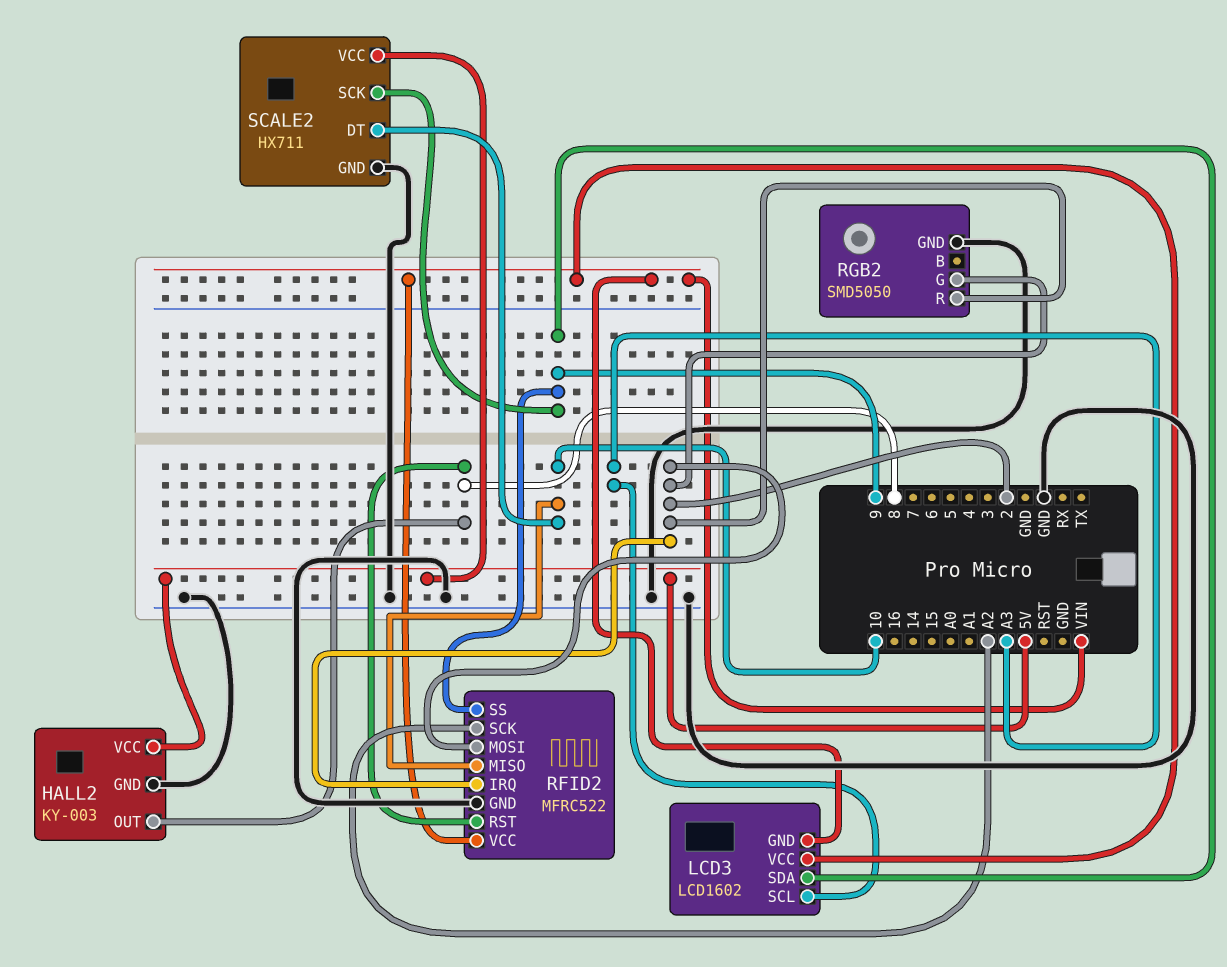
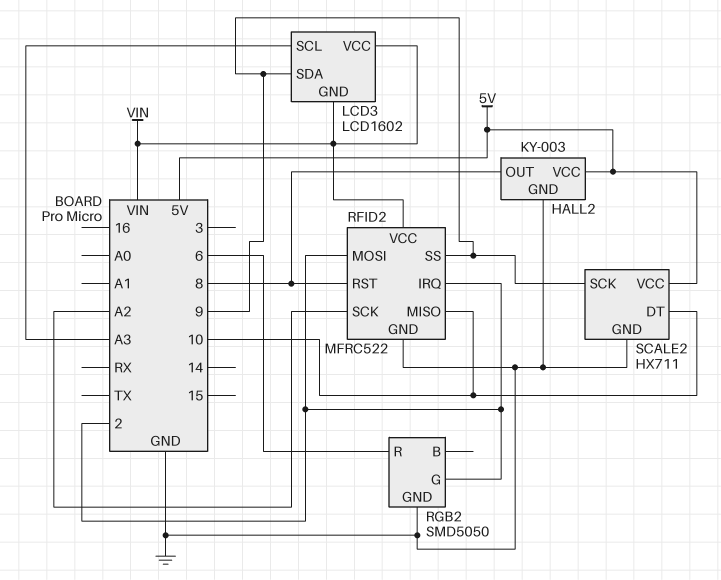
RGB2 pin R: 2 -> 6

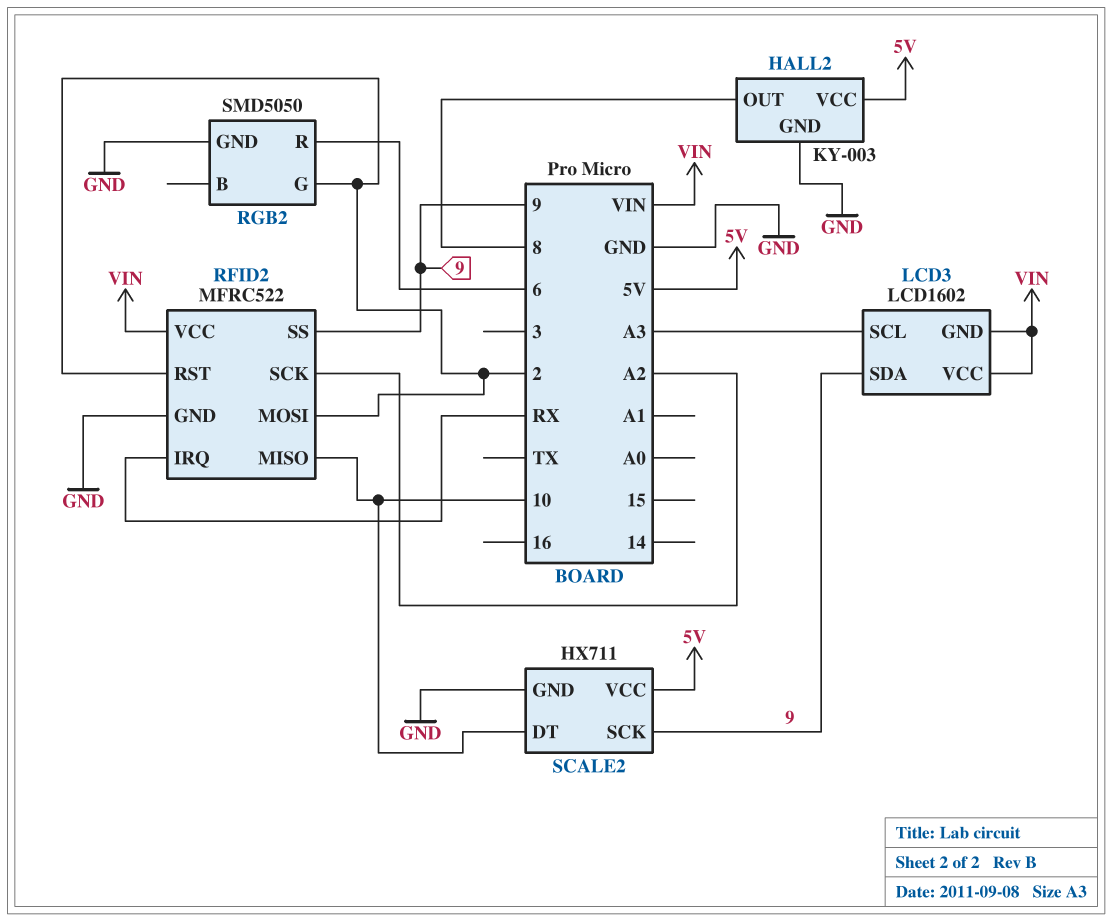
RFID2 pin IRQ: 2 -> RX
RFID2 pin RST: 8 -> 2

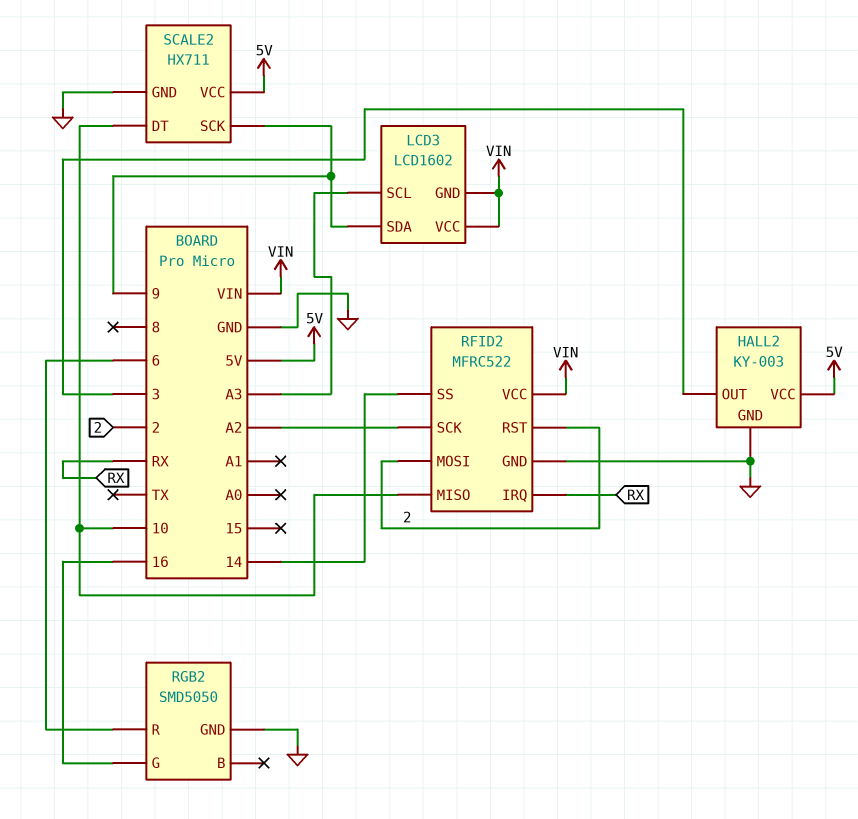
HALL2 pin OUT: 8 -> 3
RFID2 pin SS: 9 -> 14
RGB2 pin G: 2 -> 16

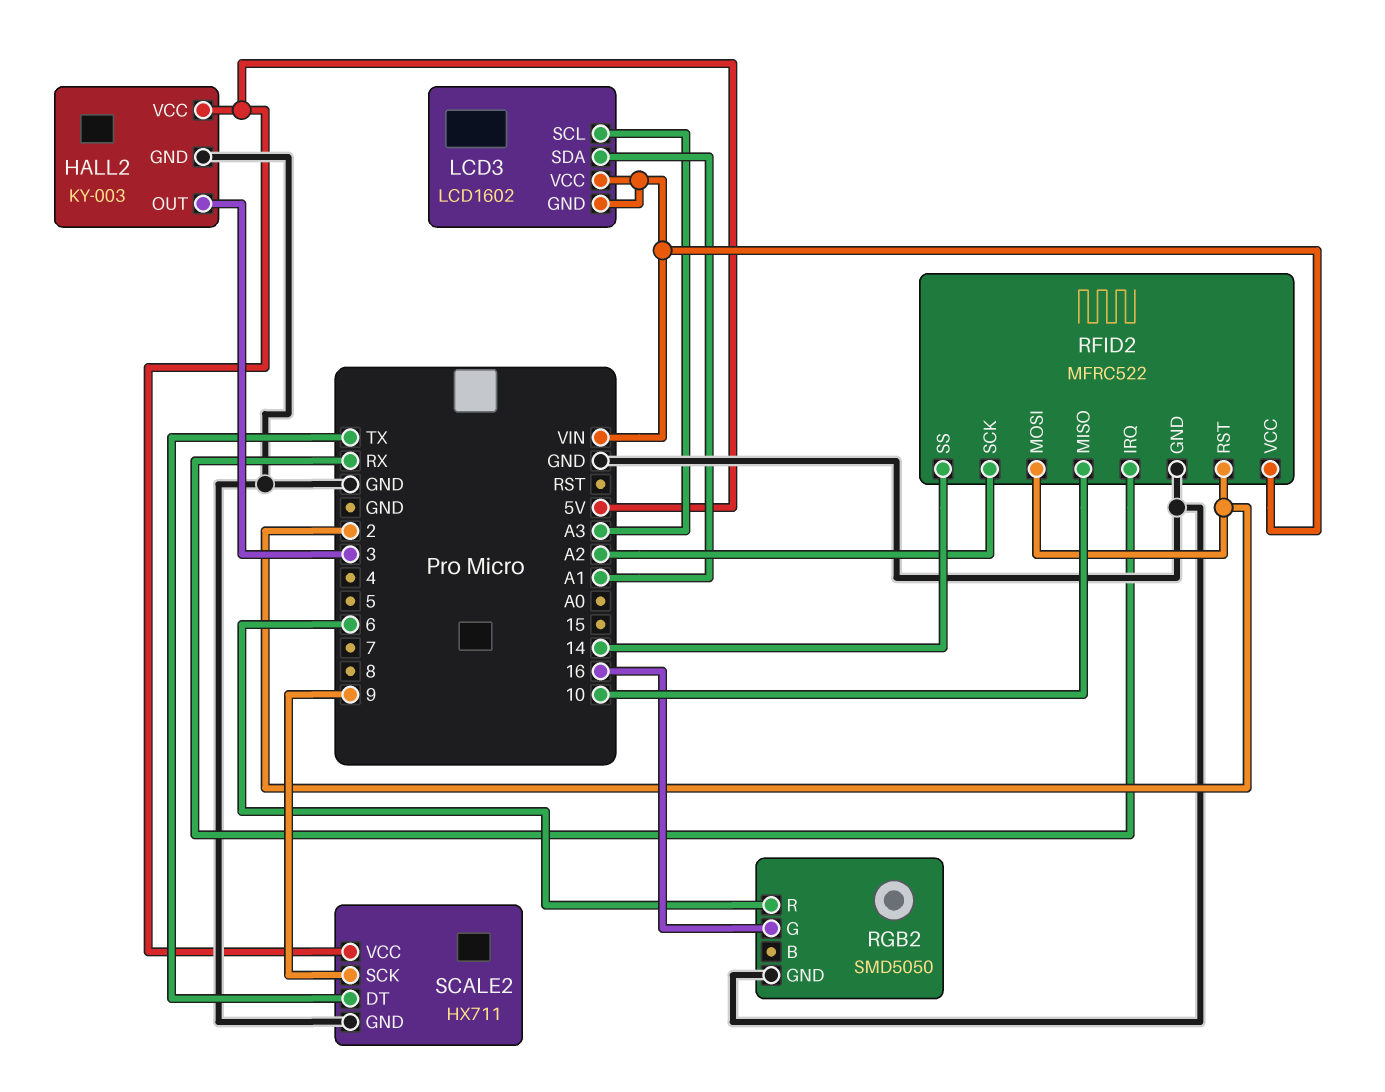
LCD3 pin SDA: 9 -> A1
SCALE2 pin DT: 10 -> TX

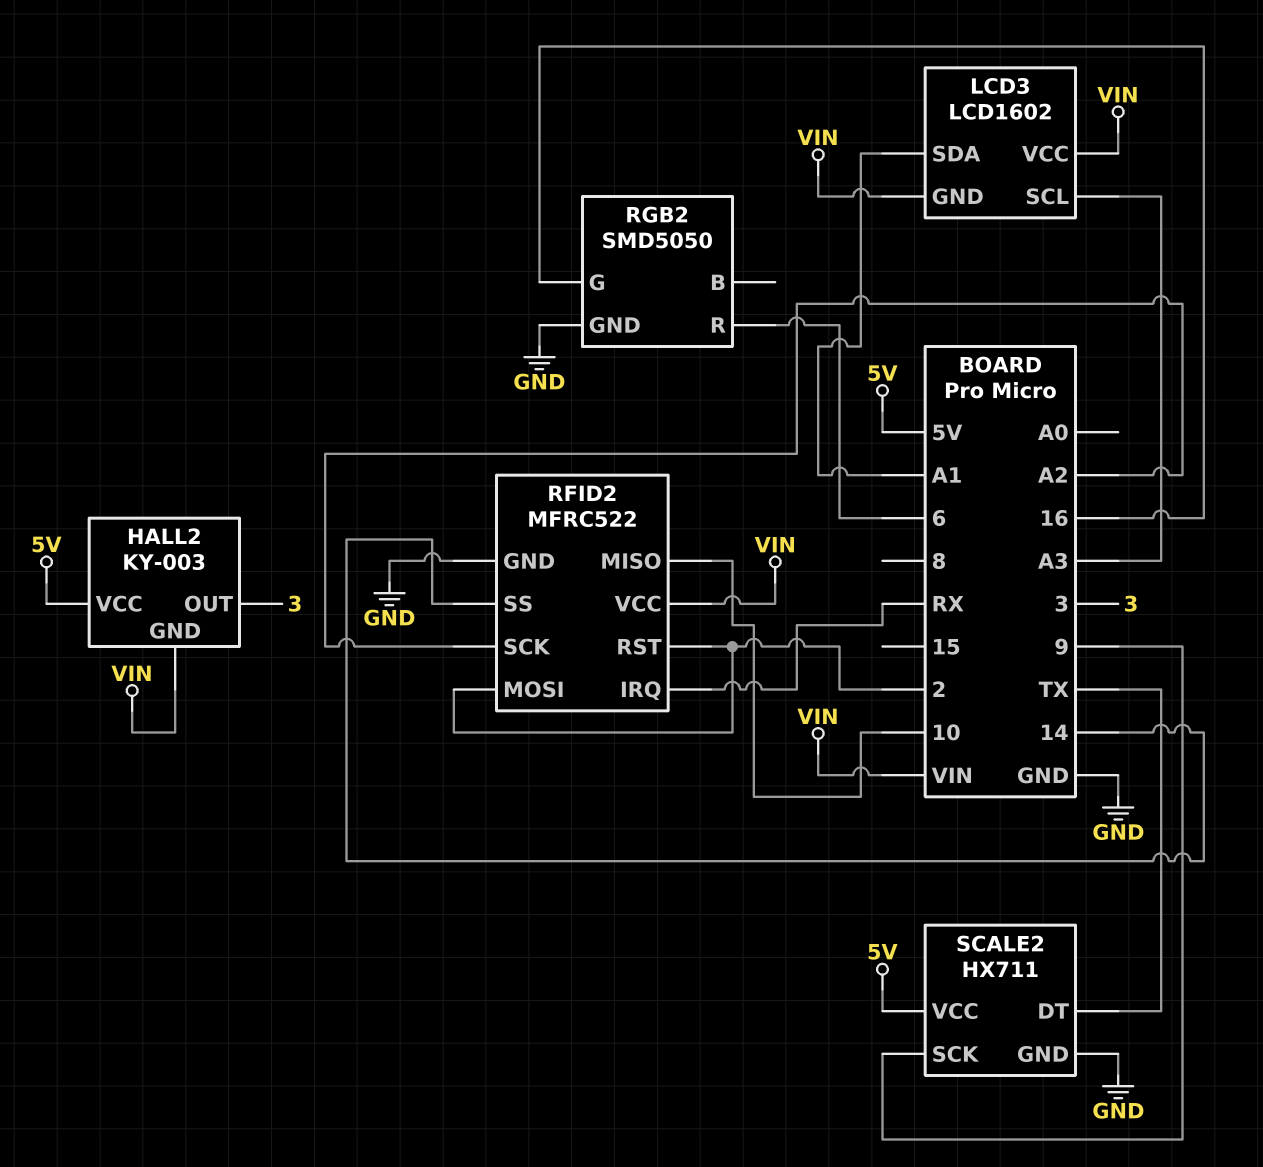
HALL2 pin GND: GND -> VIN

